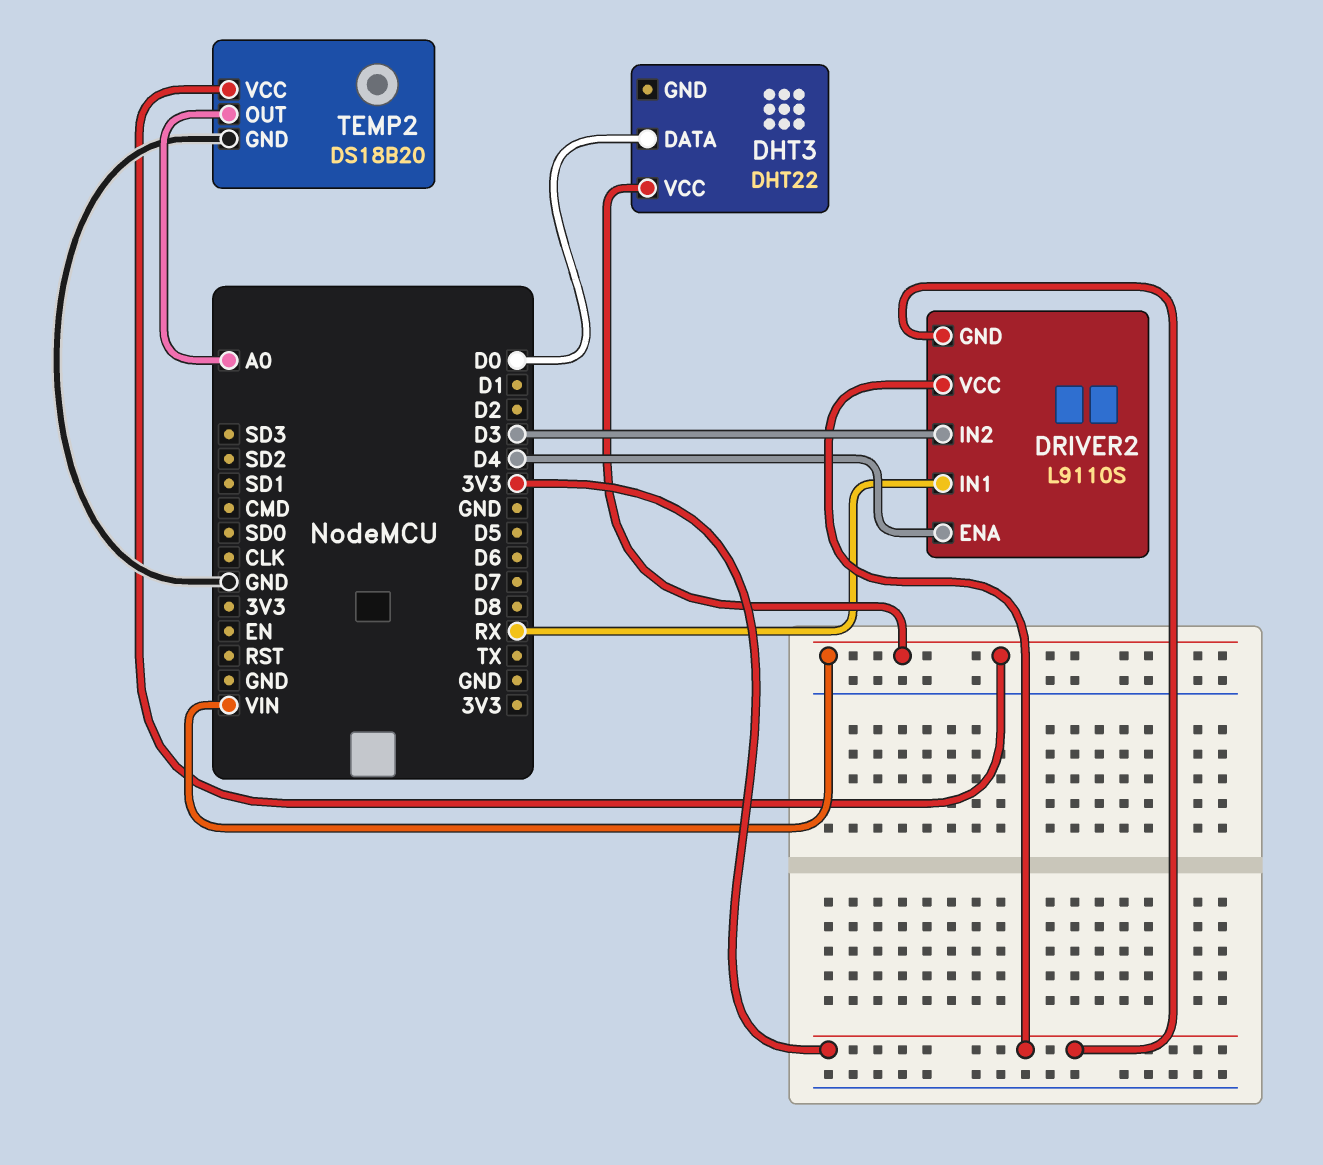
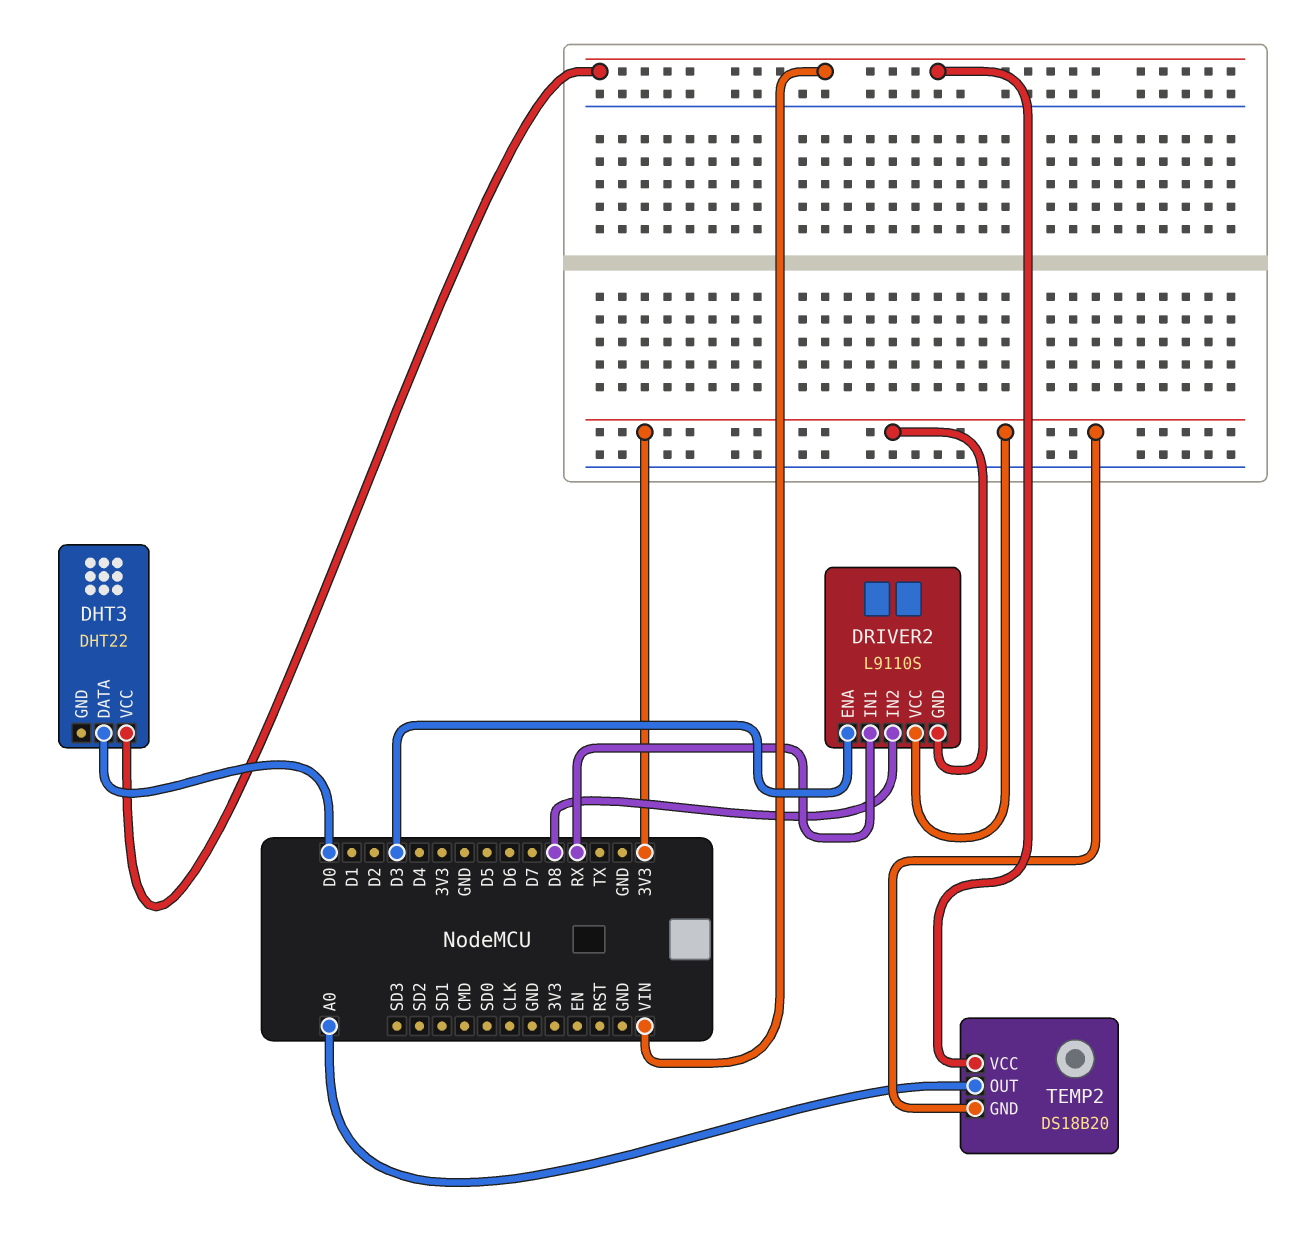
DRIVER2 pin ENA: D4 -> D3
DRIVER2 pin IN2: D3 -> D8
TEMP2 pin GND: GND -> 3V3

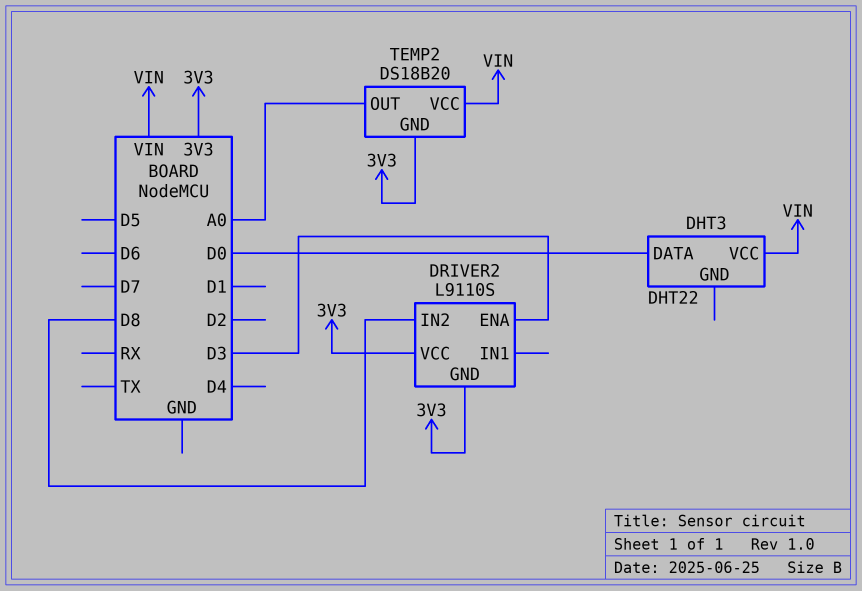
DRIVER2 pin IN1: RX -> none

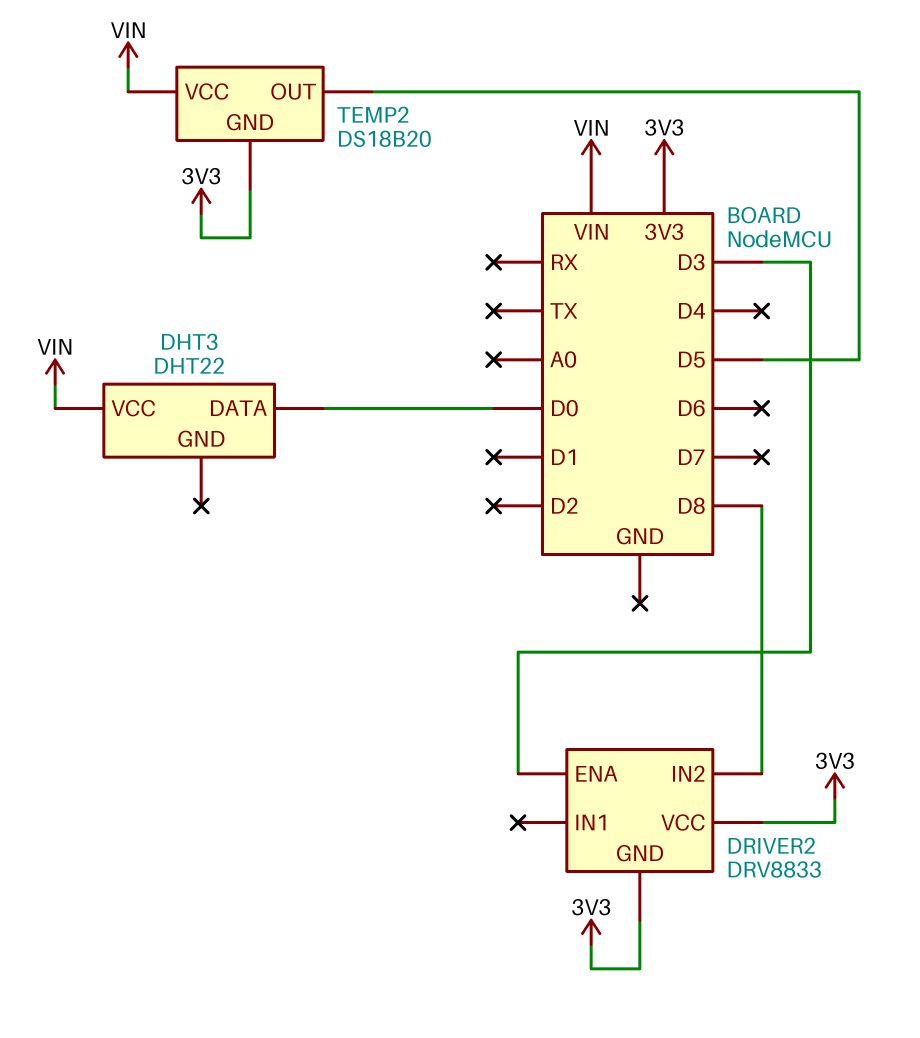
DRIVER2: L9110S -> DRV8833
TEMP2 pin OUT: A0 -> D5

